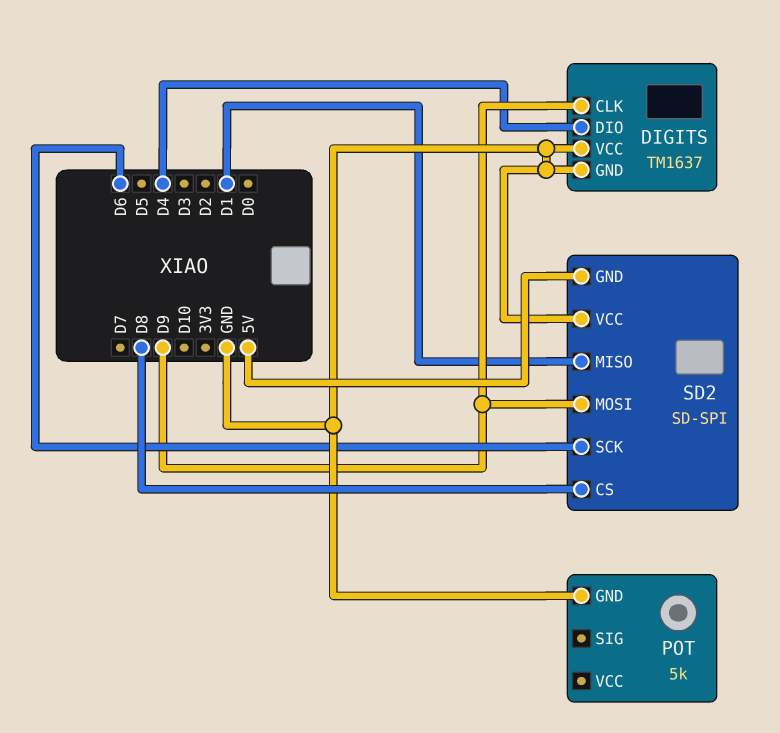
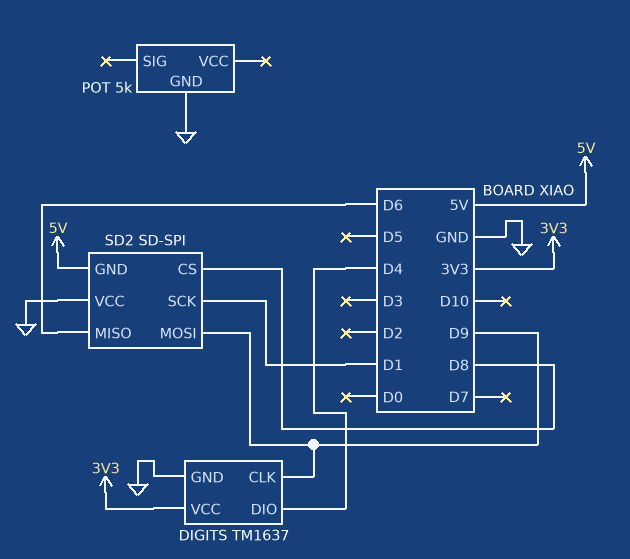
DIGITS pin VCC: GND -> 3V3
SD2 pin MISO: D1 -> D6
SD2 pin SCK: D6 -> D1

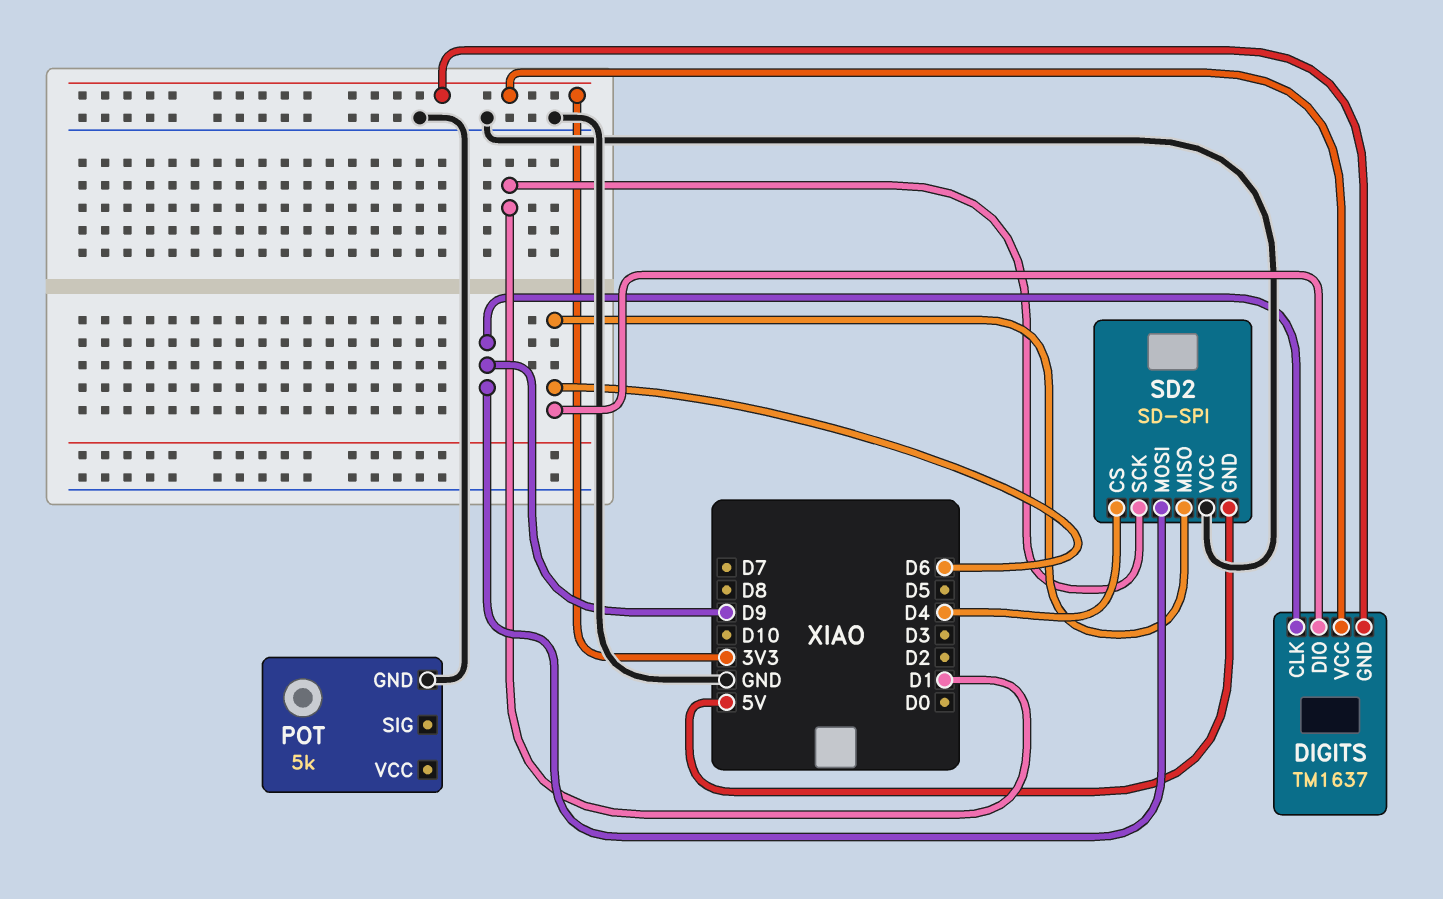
DIGITS pin DIO: D4 -> D6
DIGITS pin GND: GND -> 3V3
SD2 pin CS: D8 -> D4

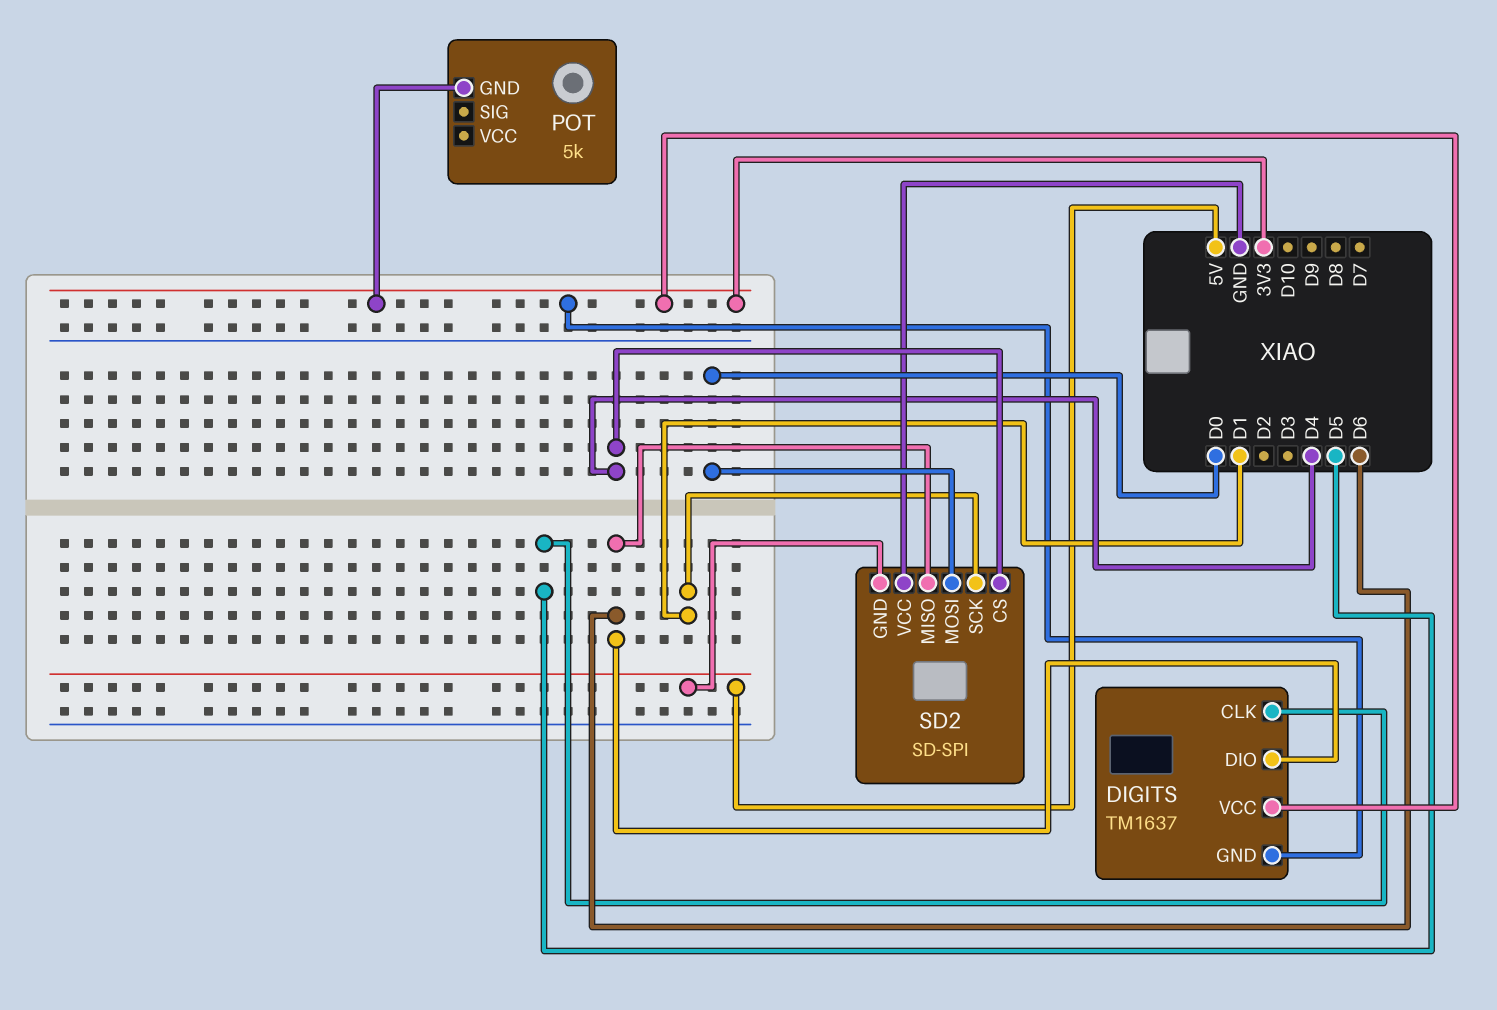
DIGITS pin CLK: D9 -> D5
POT pin GND: GND -> 3V3
SD2 pin MOSI: D9 -> D0

